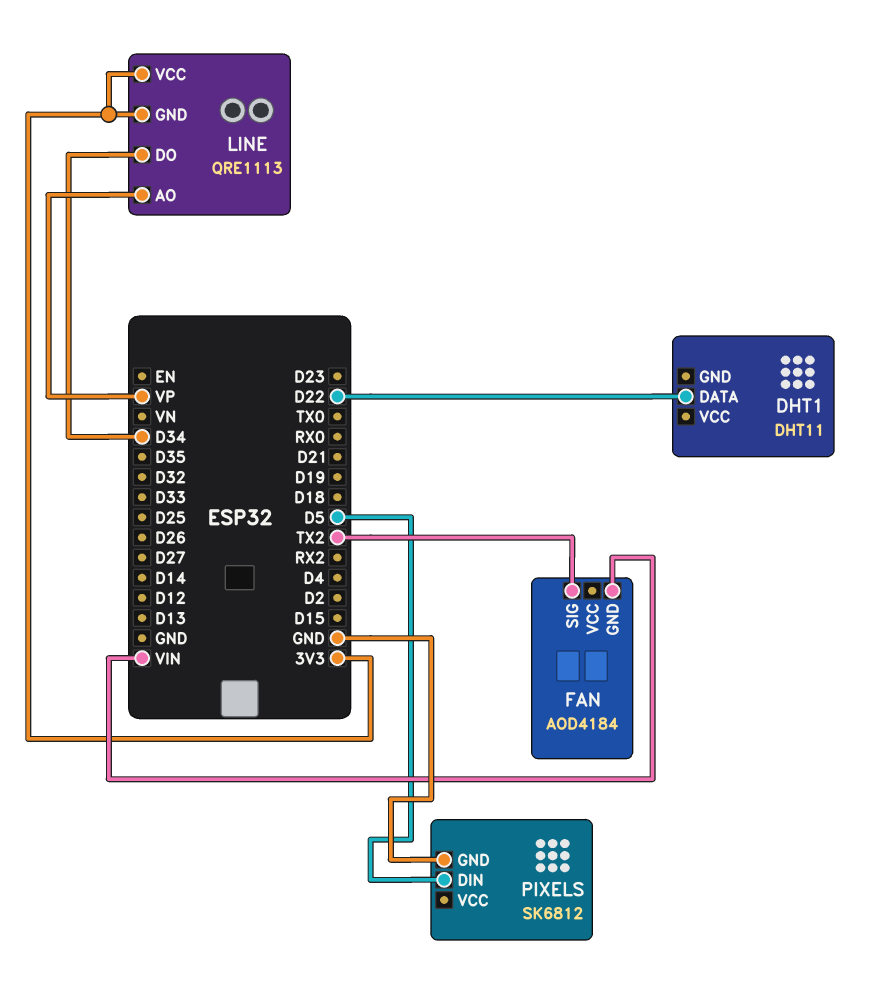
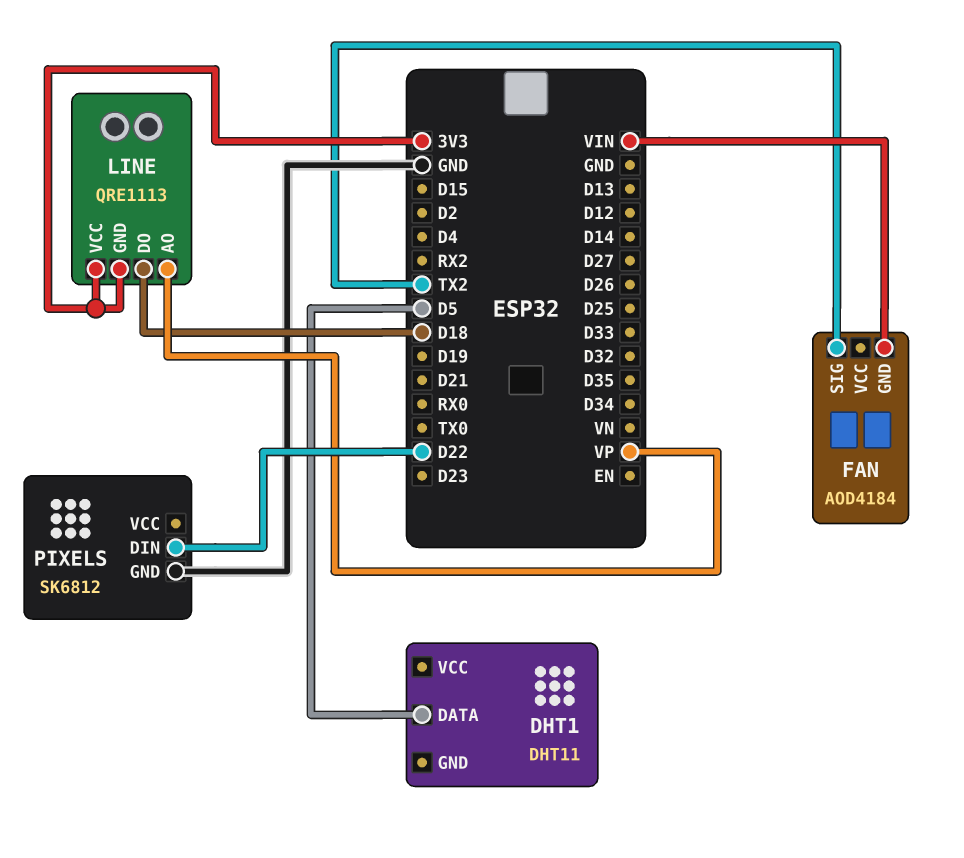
DHT1 pin DATA: D22 -> D5
LINE pin DO: D34 -> D18
PIXELS pin DIN: D5 -> D22

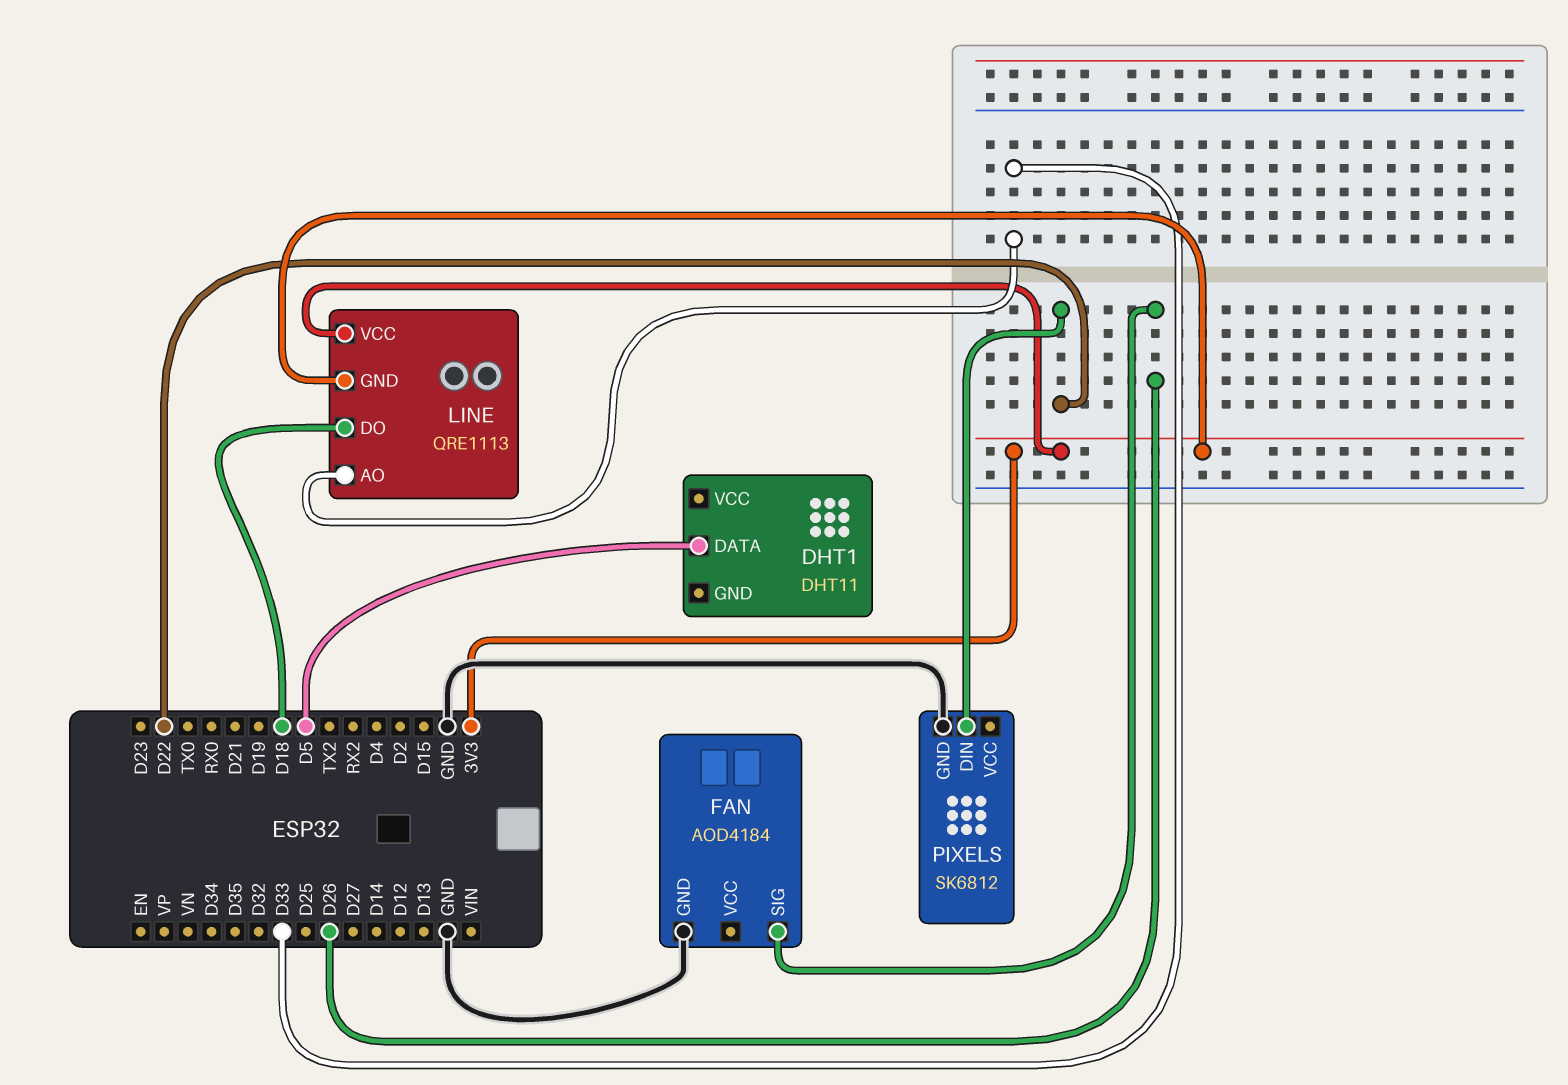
FAN pin GND: VIN -> GND
FAN pin SIG: TX2 -> D26
LINE pin AO: VP -> D33

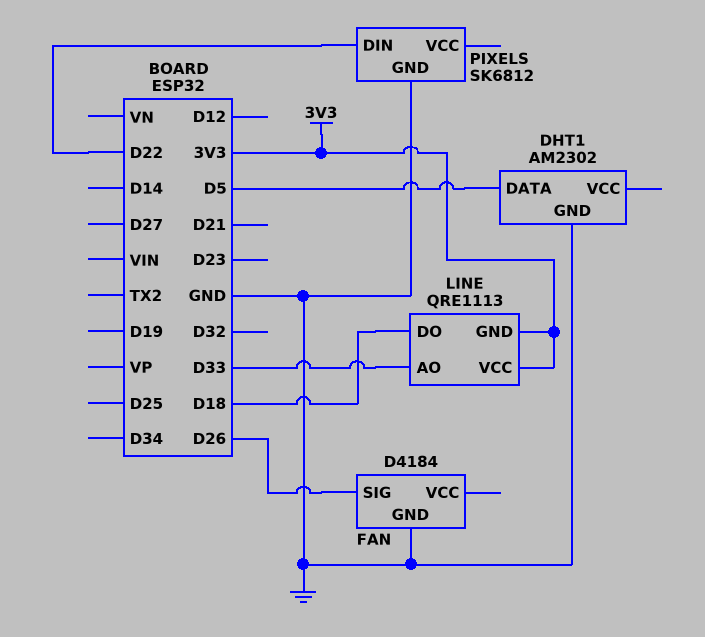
DHT1: DHT11 -> AM2302
DHT1 pin GND: none -> GND
FAN: AOD4184 -> D4184

